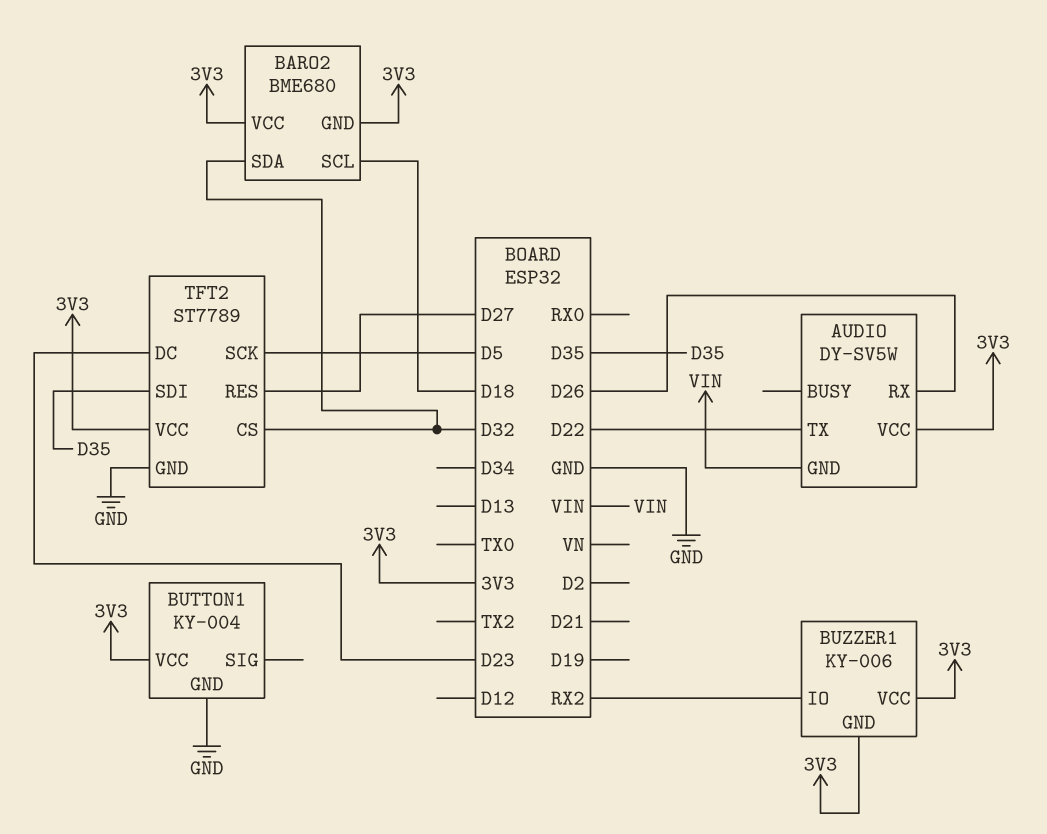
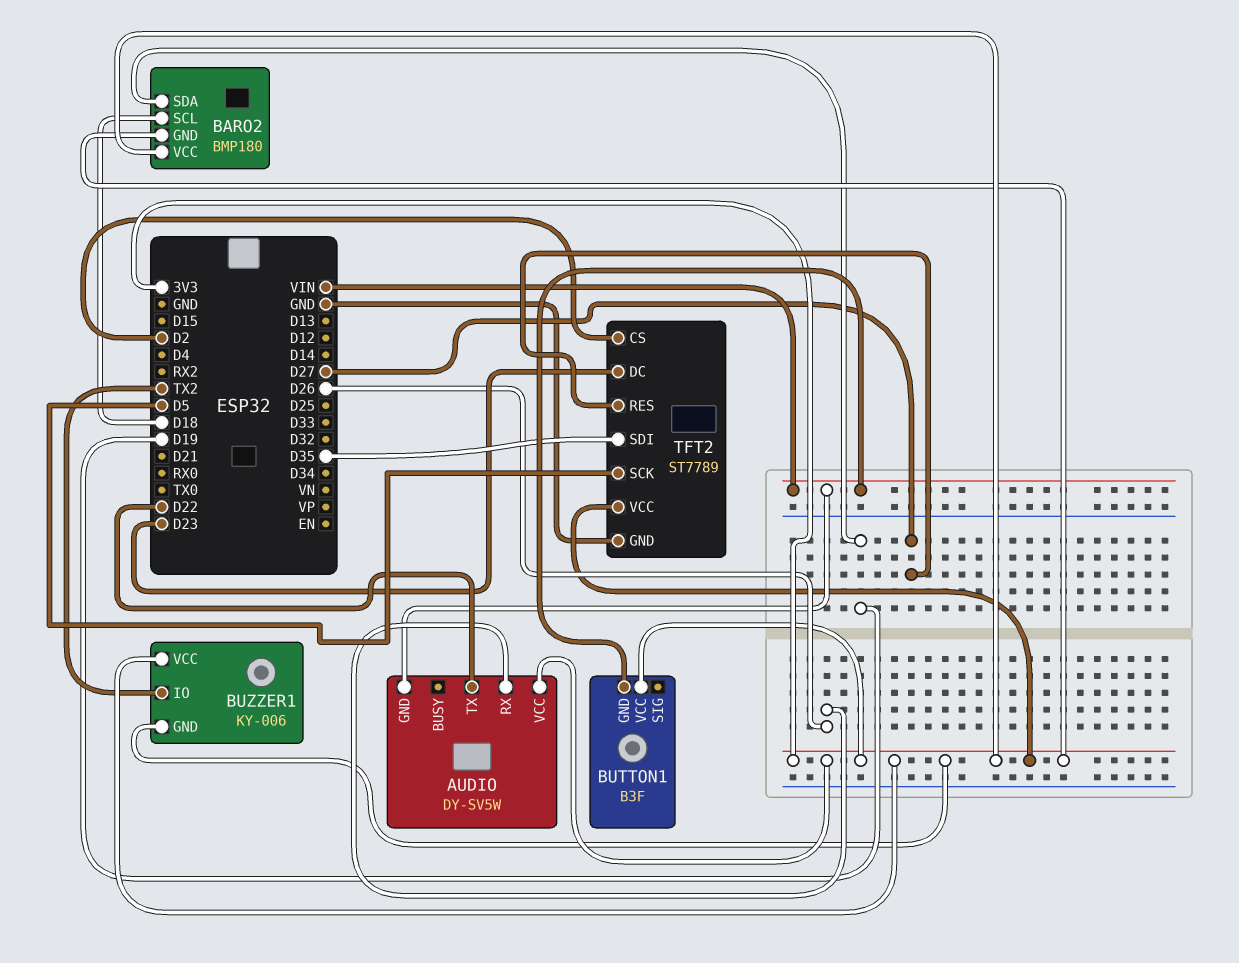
BARO2: BME680 -> BMP180
BARO2 pin SDA: D32 -> D19
BUTTON1: KY-004 -> B3F
BUTTON1 pin GND: GND -> VIN
BUZZER1 pin IO: RX2 -> TX2
TFT2 pin CS: D32 -> D2

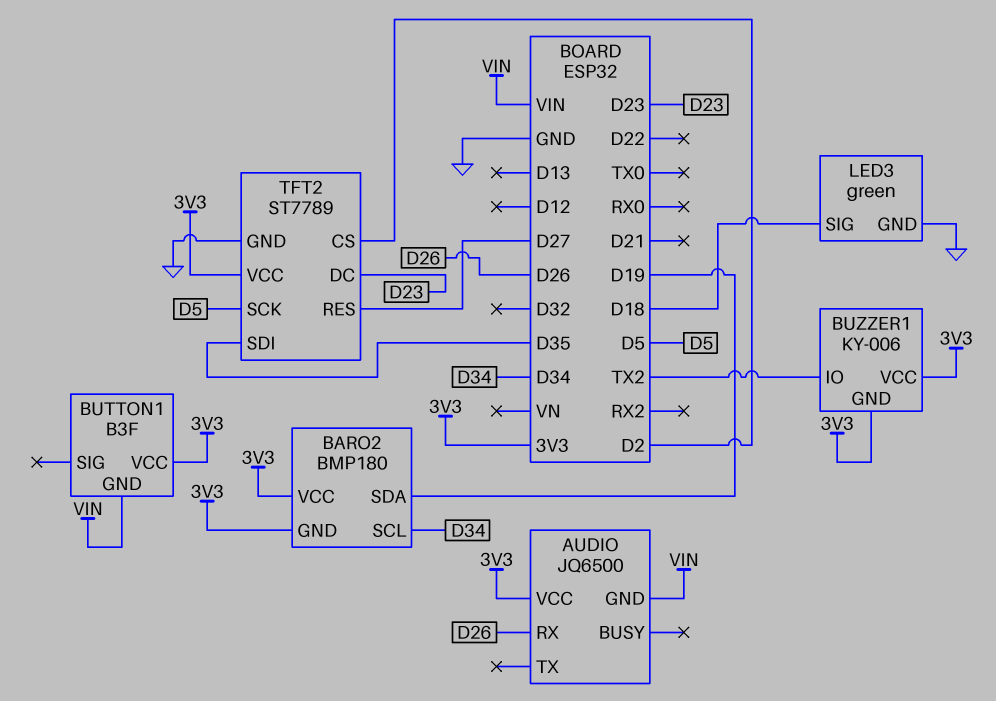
AUDIO: DY-SV5W -> JQ6500
AUDIO pin TX: D22 -> none
BARO2 pin SCL: D18 -> D34
LED3: none -> green
LED3 pin GND: none -> GND
LED3 pin SIG: none -> D18

